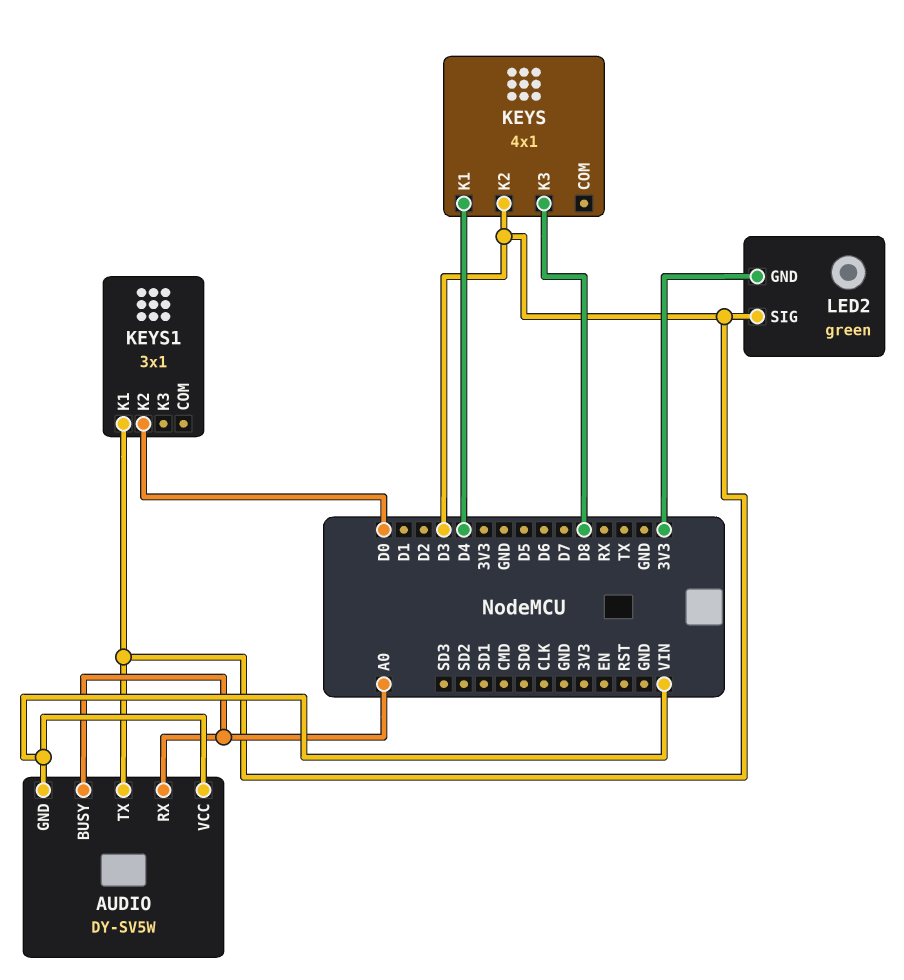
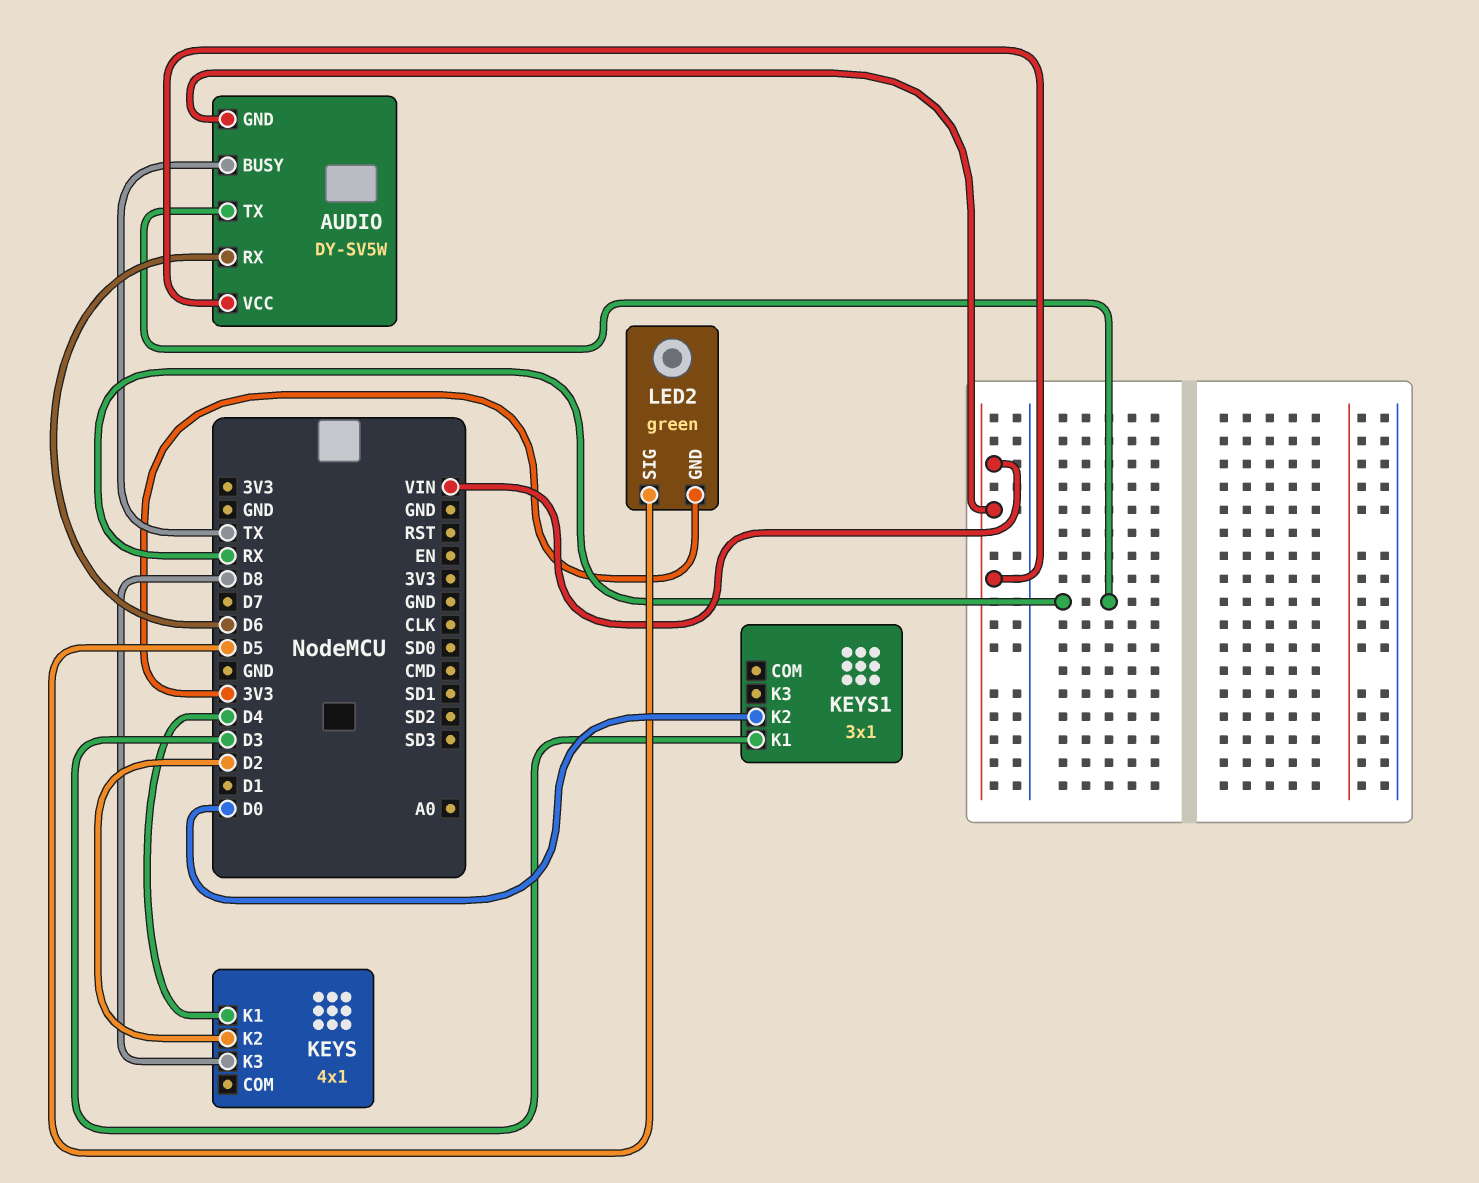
AUDIO pin BUSY: A0 -> TX
AUDIO pin RX: A0 -> D6
AUDIO pin TX: D3 -> RX
KEYS pin K2: D3 -> D2
LED2 pin SIG: D3 -> D5

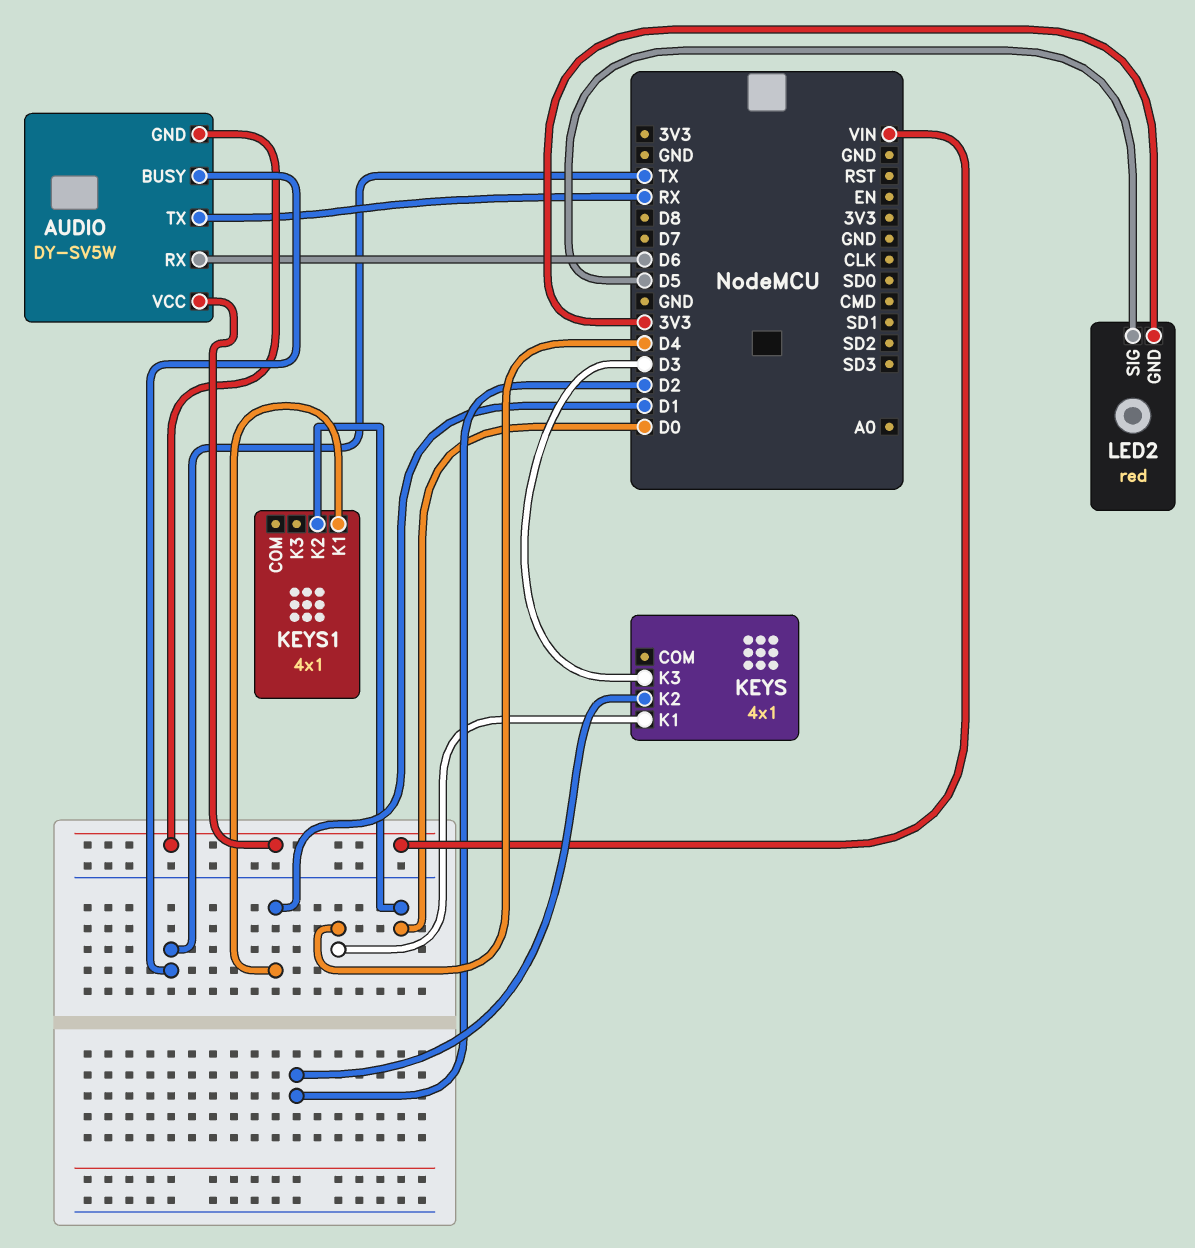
KEYS pin K3: D8 -> D3
KEYS1: 3x1 -> 4x1
KEYS1 pin K1: D3 -> D1
LED2: green -> red

